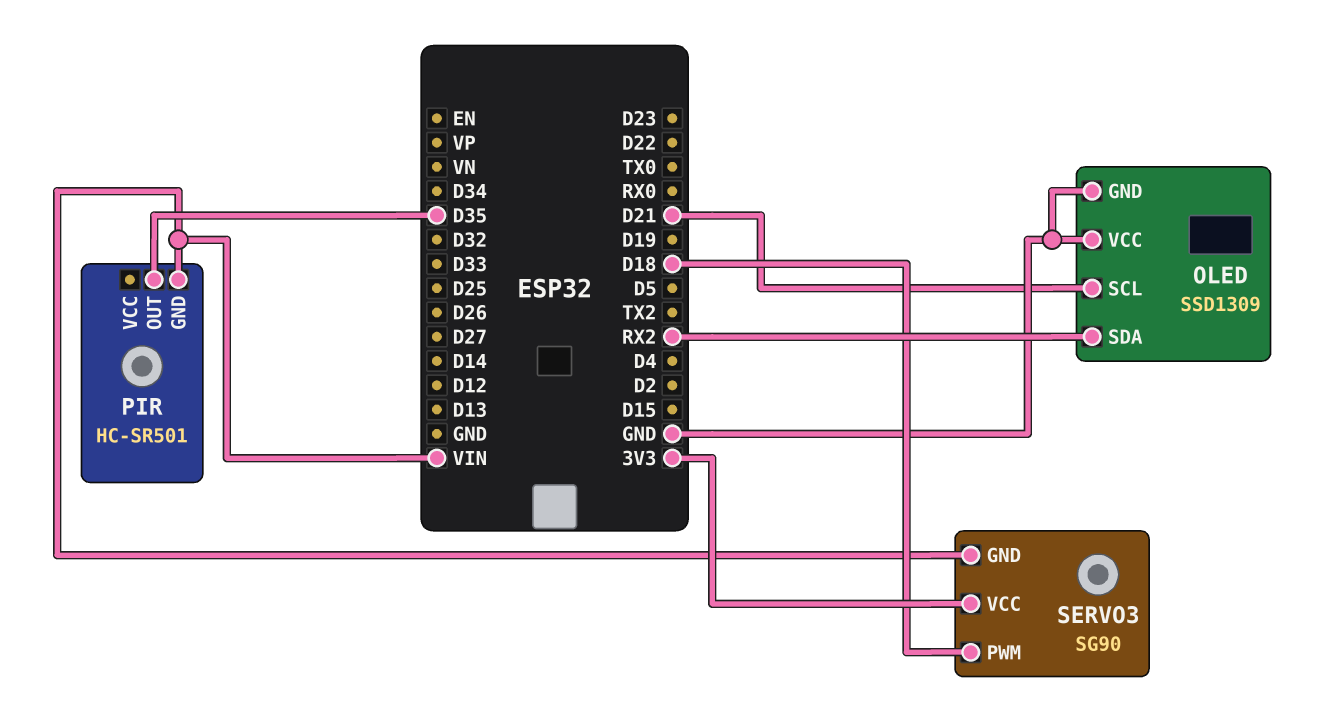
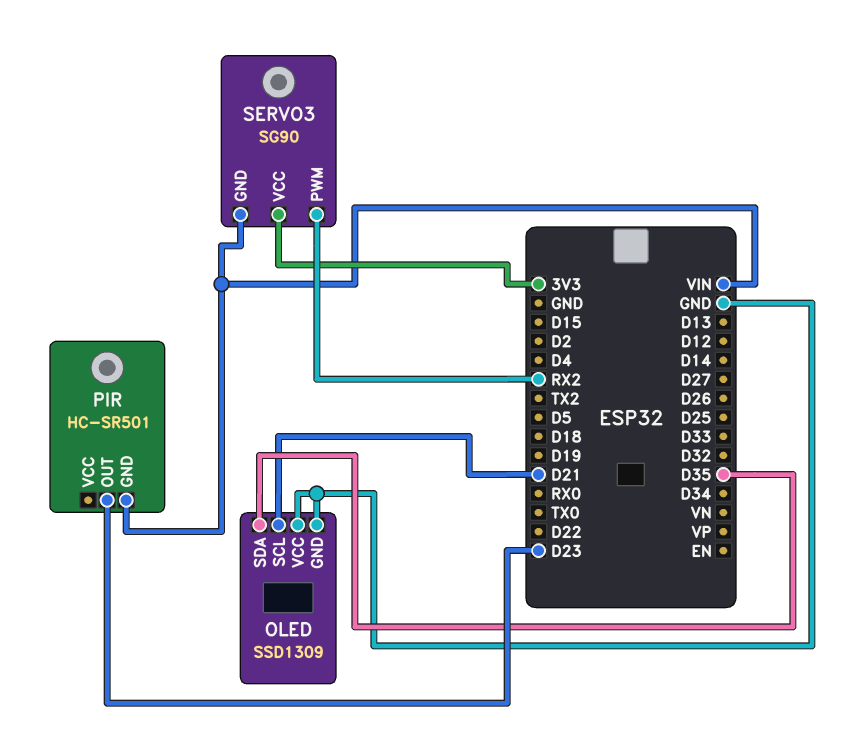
OLED pin SDA: RX2 -> D35
PIR pin OUT: D35 -> D23
SERVO3 pin PWM: D18 -> RX2

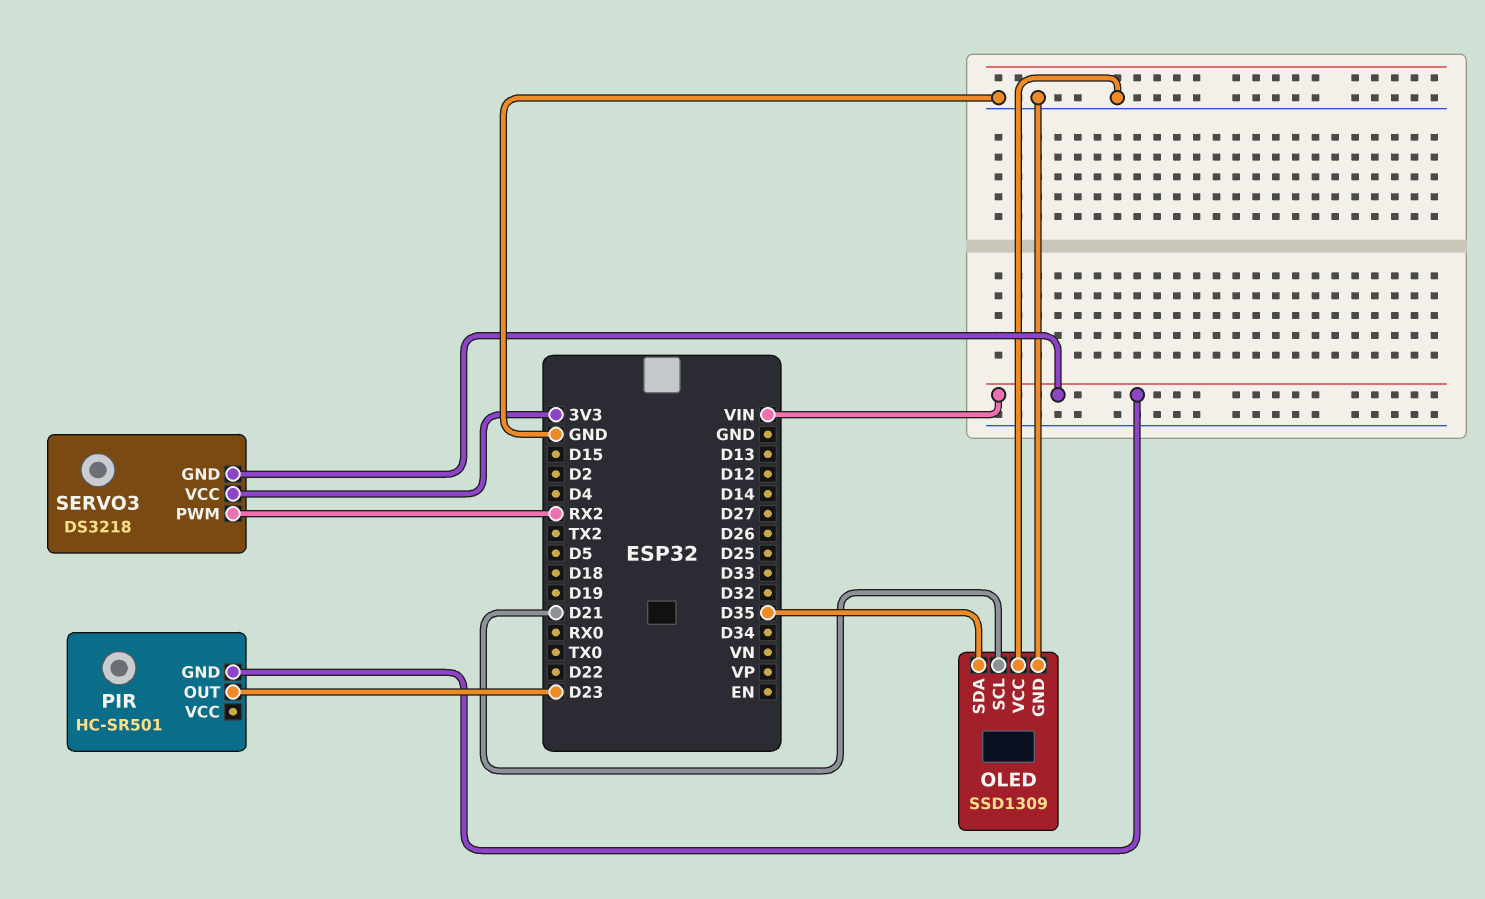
SERVO3: SG90 -> DS3218

